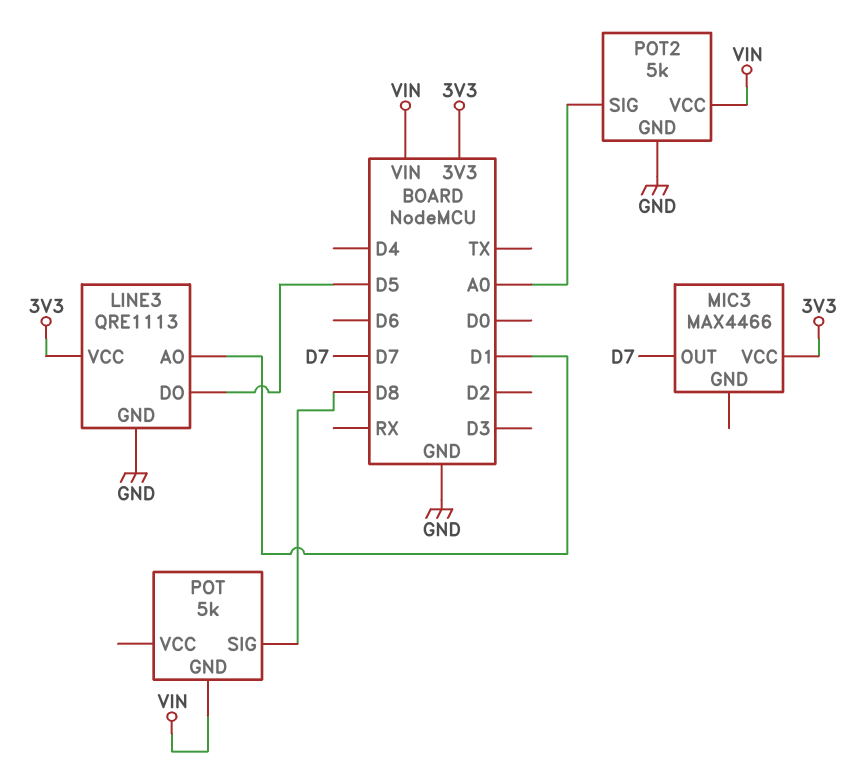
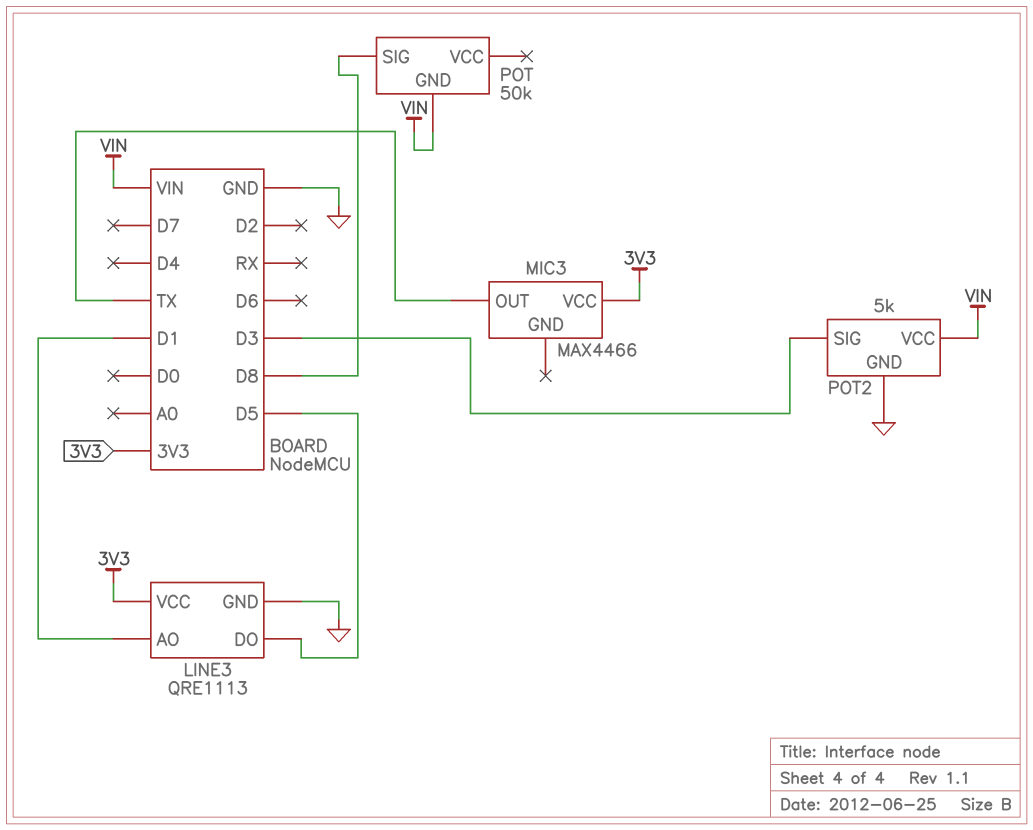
MIC3 pin OUT: D7 -> TX
POT: 5k -> 50k
POT2 pin SIG: A0 -> D3

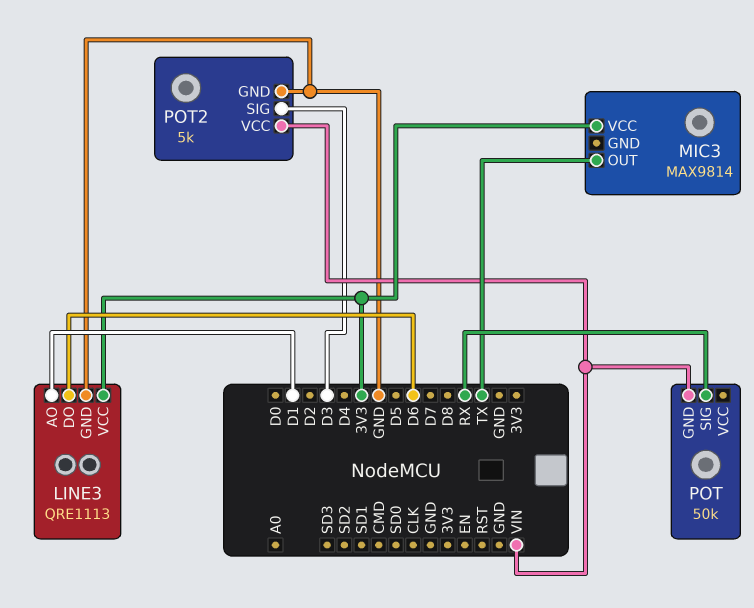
LINE3 pin DO: D5 -> D6
MIC3: MAX4466 -> MAX9814
POT pin SIG: D8 -> RX

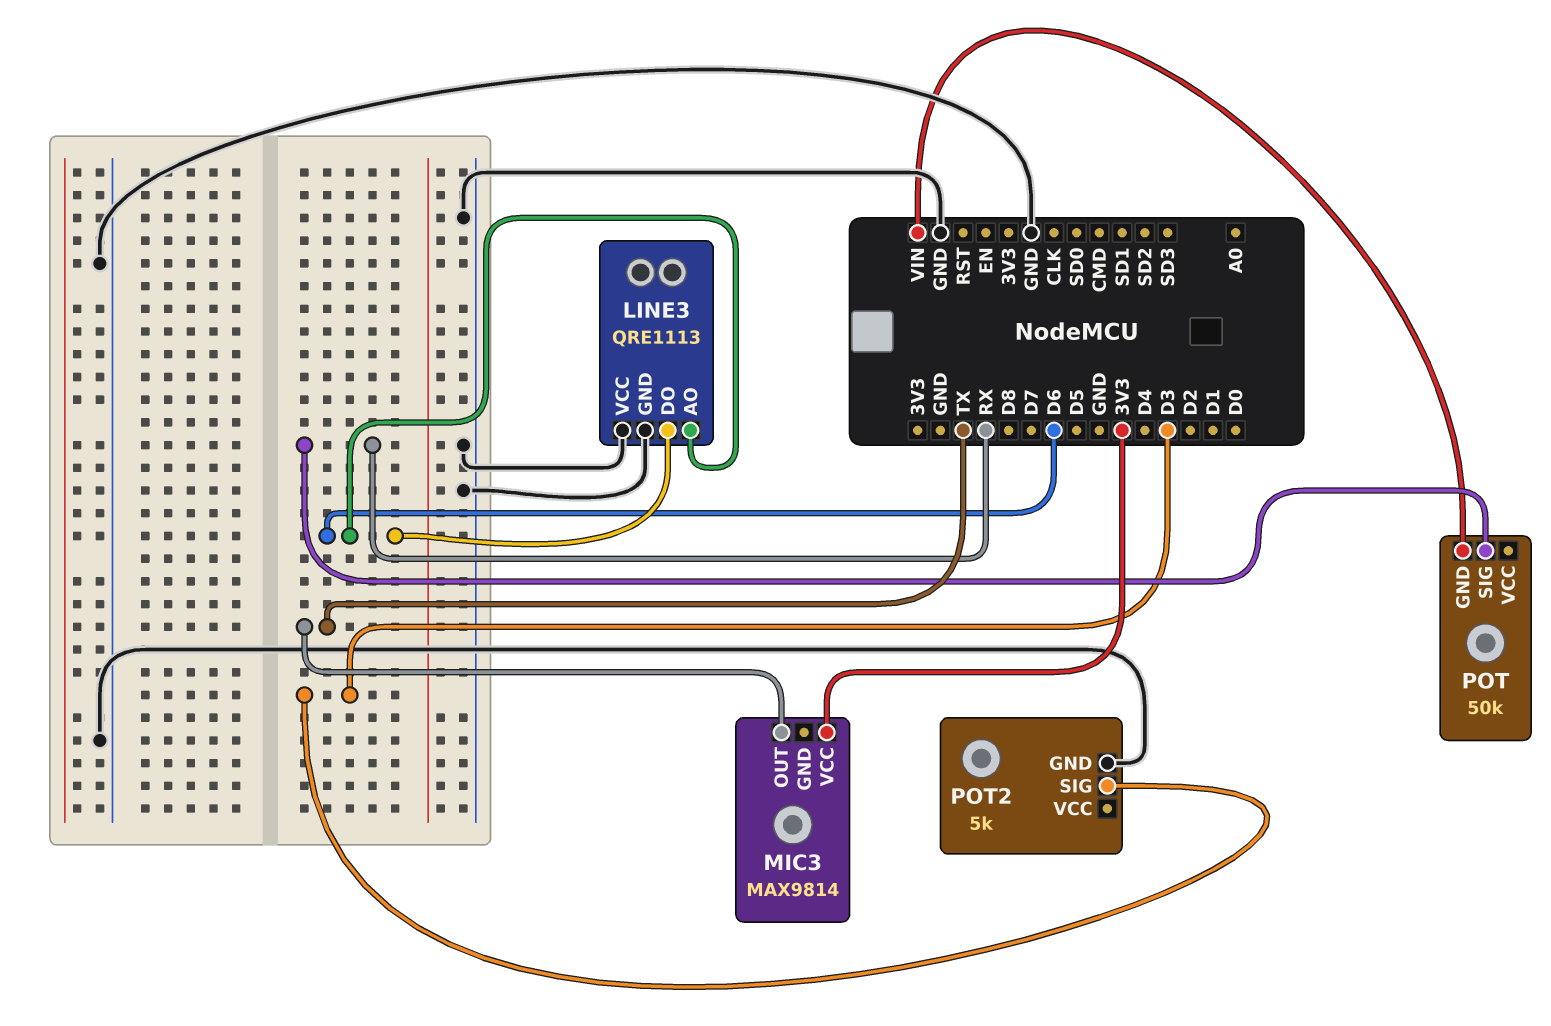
LINE3 pin AO: D1 -> D6
LINE3 pin VCC: 3V3 -> GND
POT2 pin VCC: VIN -> none

